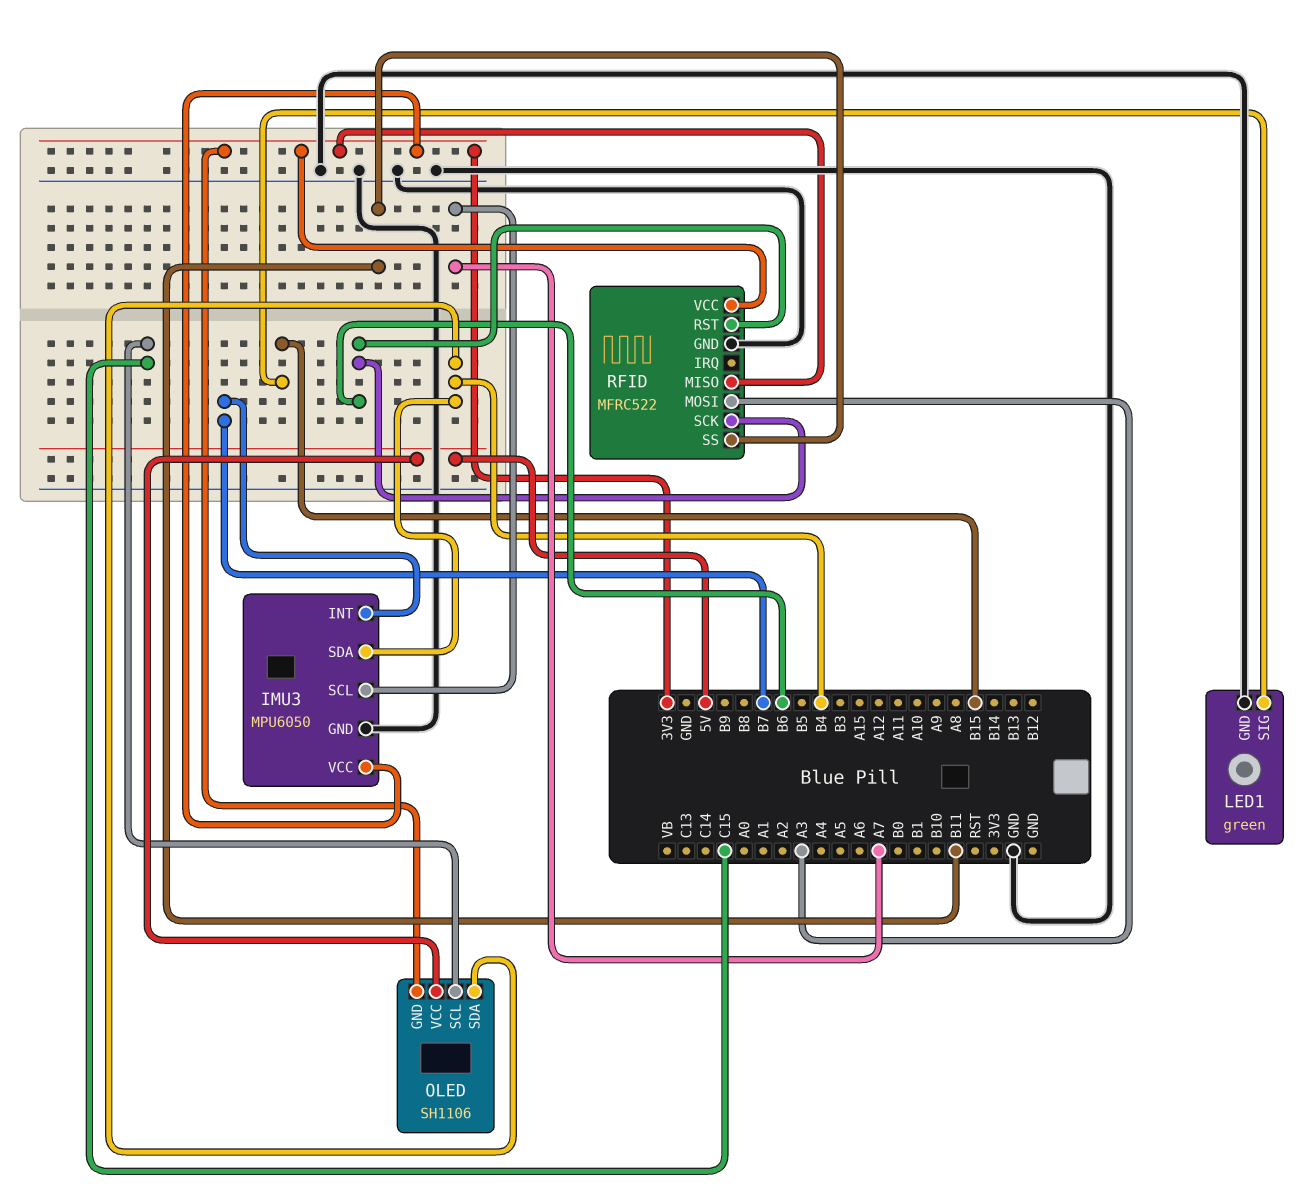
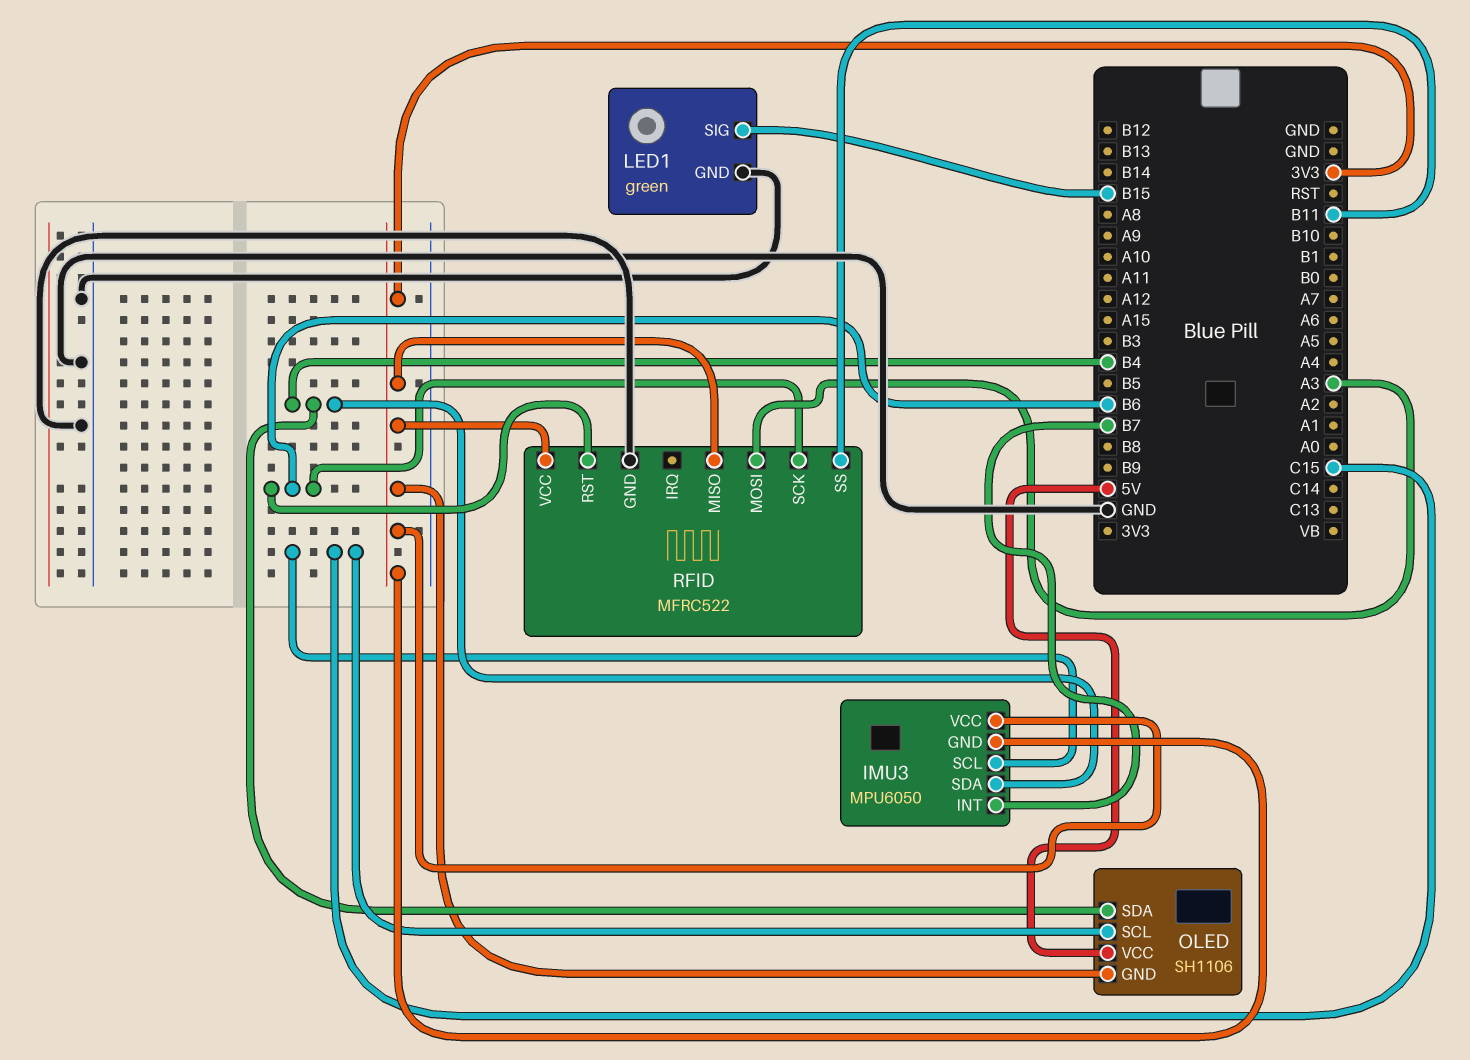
IMU3 pin GND: GND -> 3V3
IMU3 pin SCL: A7 -> C15

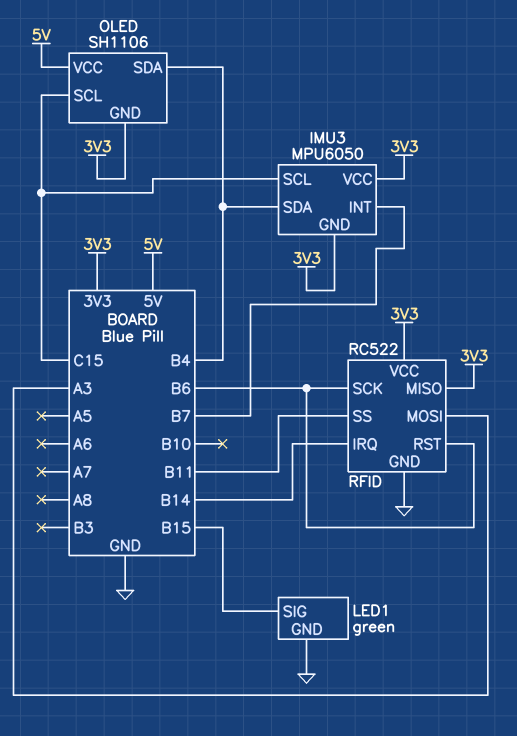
RFID: MFRC522 -> RC522
RFID pin IRQ: none -> B14

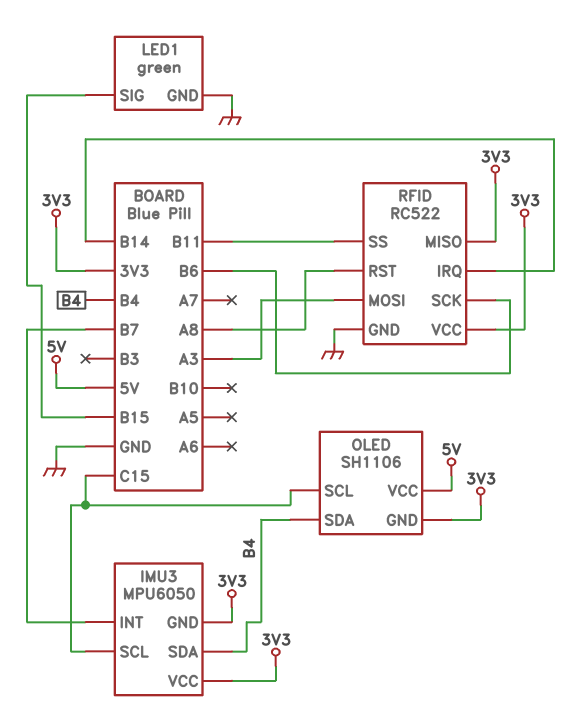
RFID pin RST: B6 -> A8

